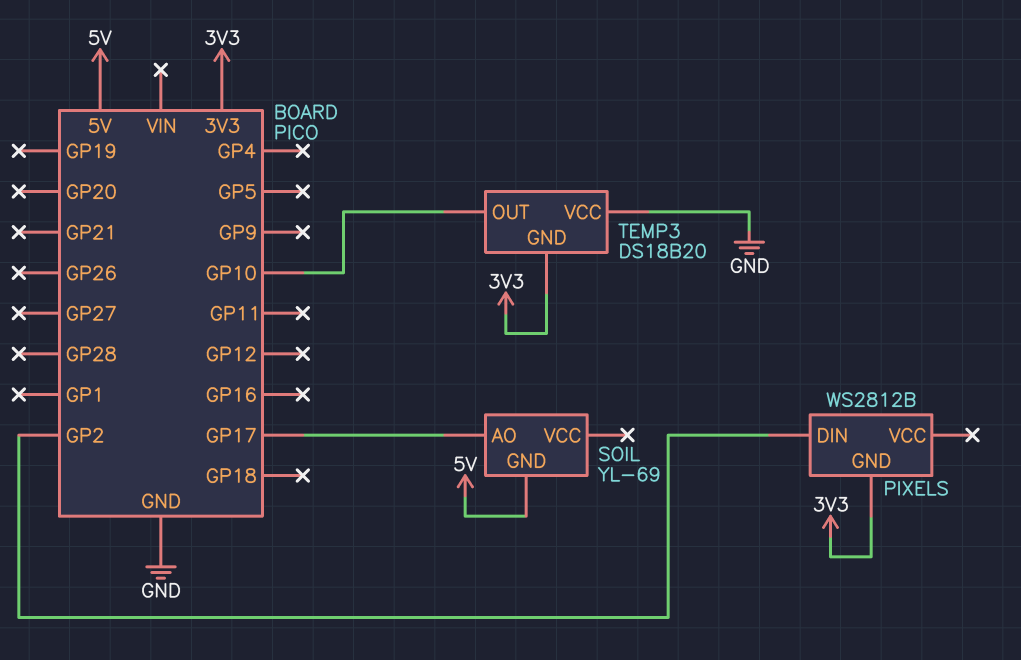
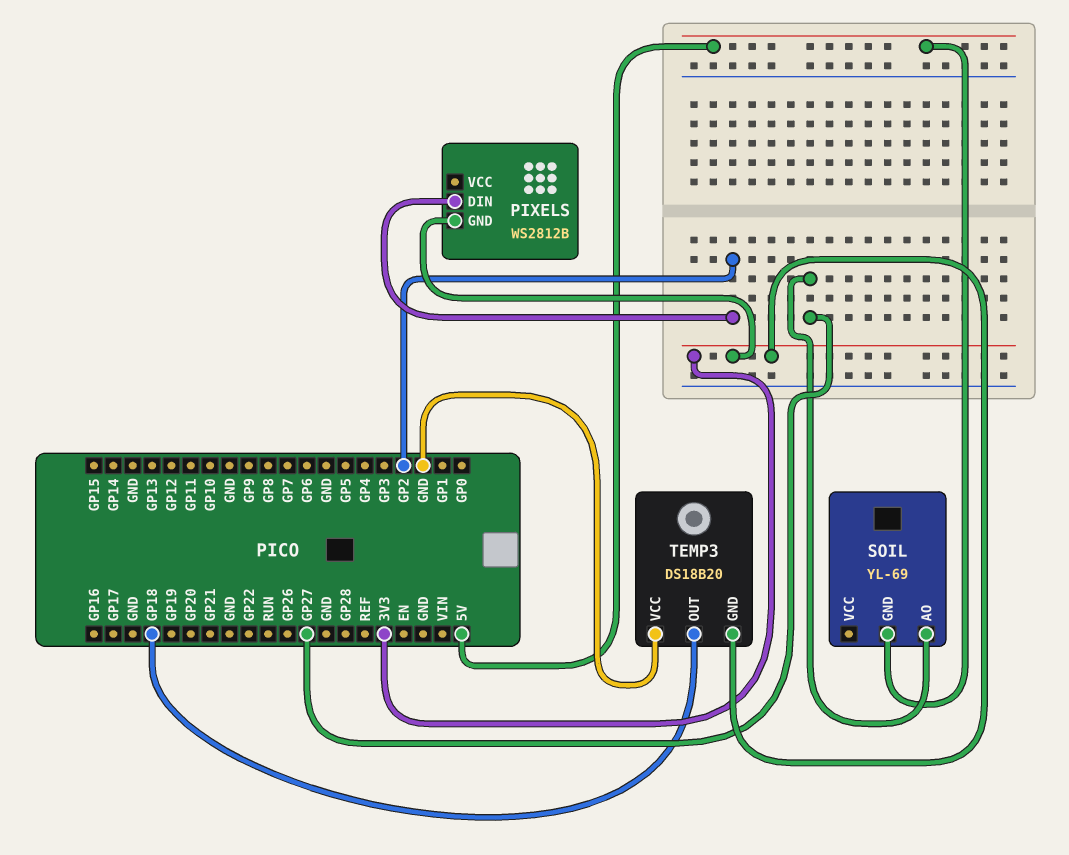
SOIL pin AO: GP17 -> GP27
TEMP3 pin OUT: GP10 -> GP18

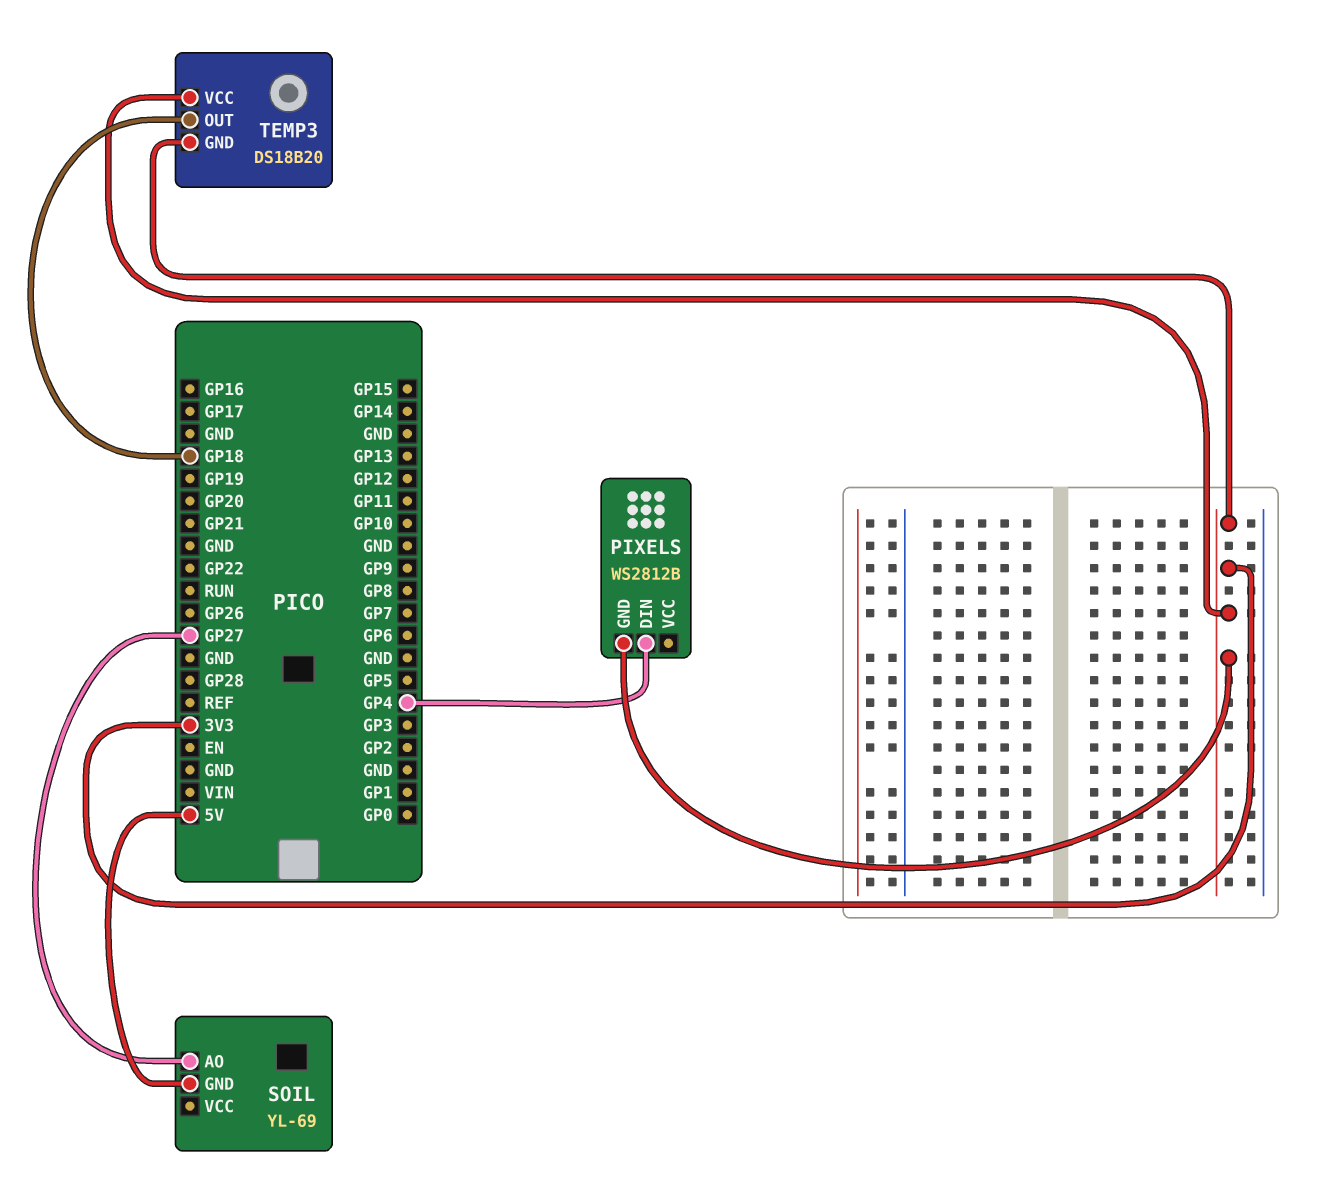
PIXELS pin DIN: GP2 -> GP4
TEMP3 pin VCC: GND -> 3V3

